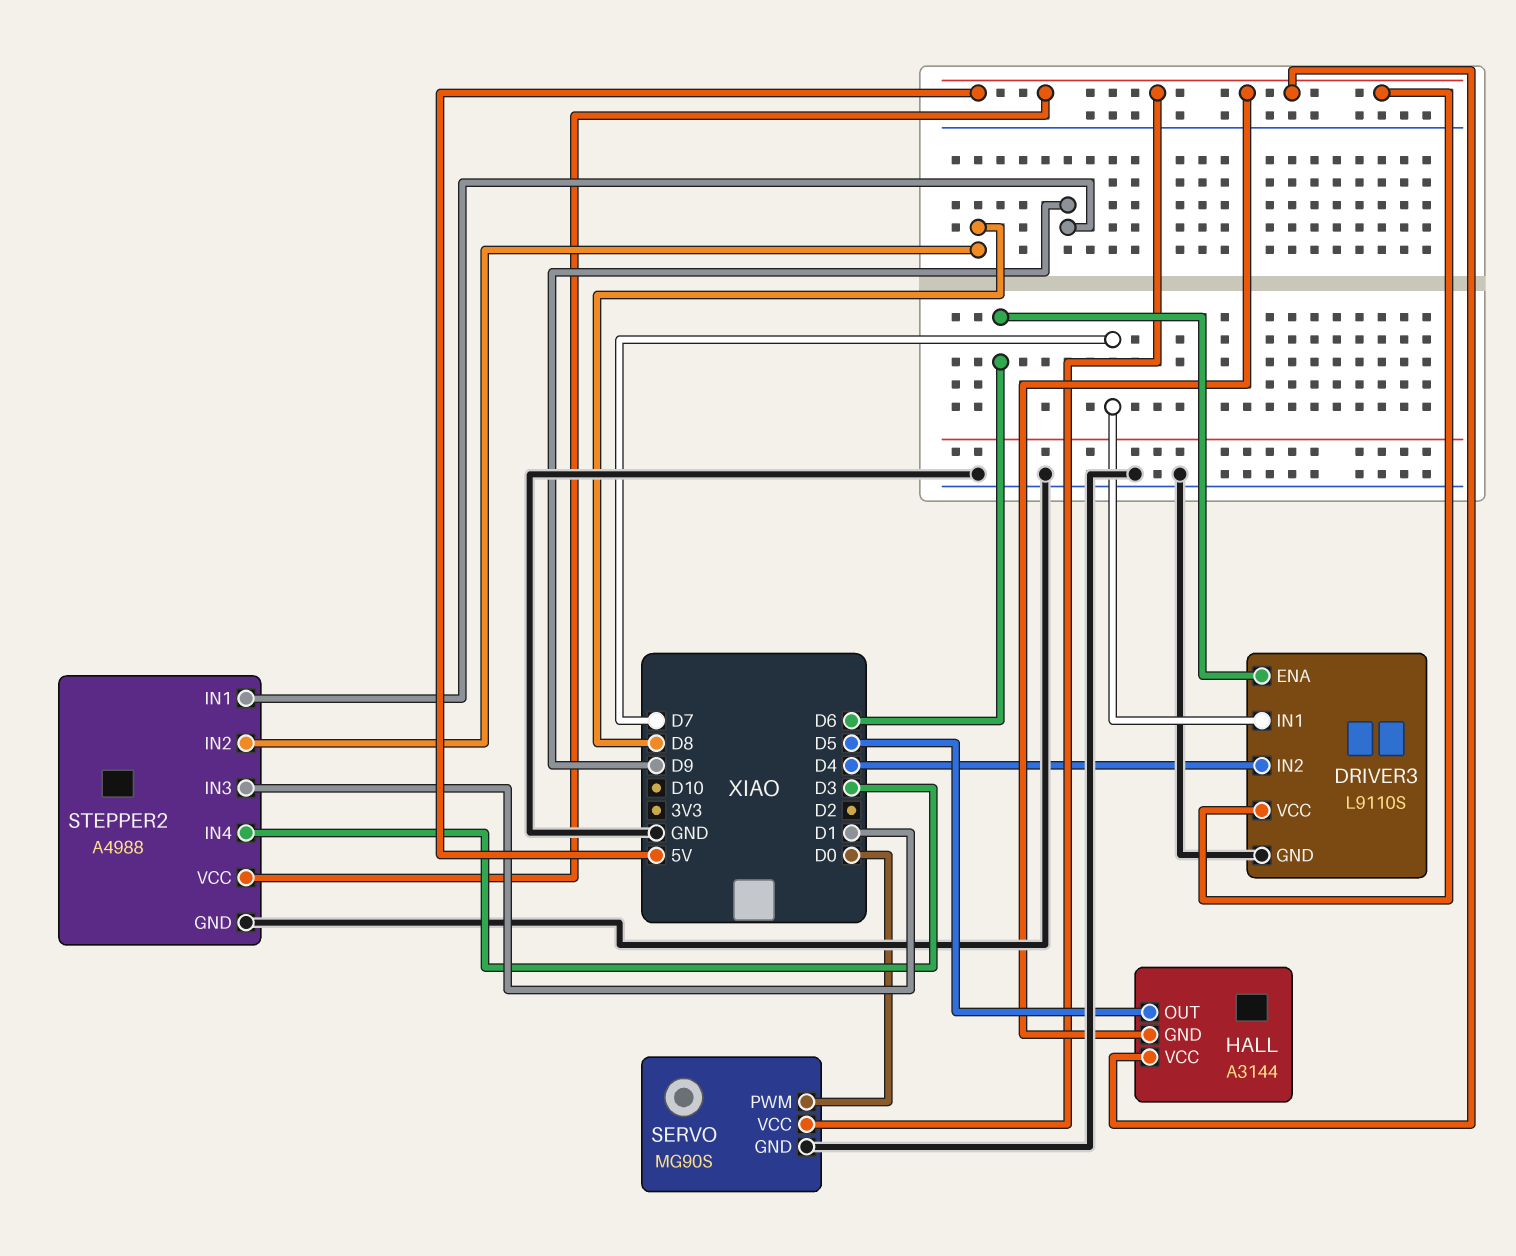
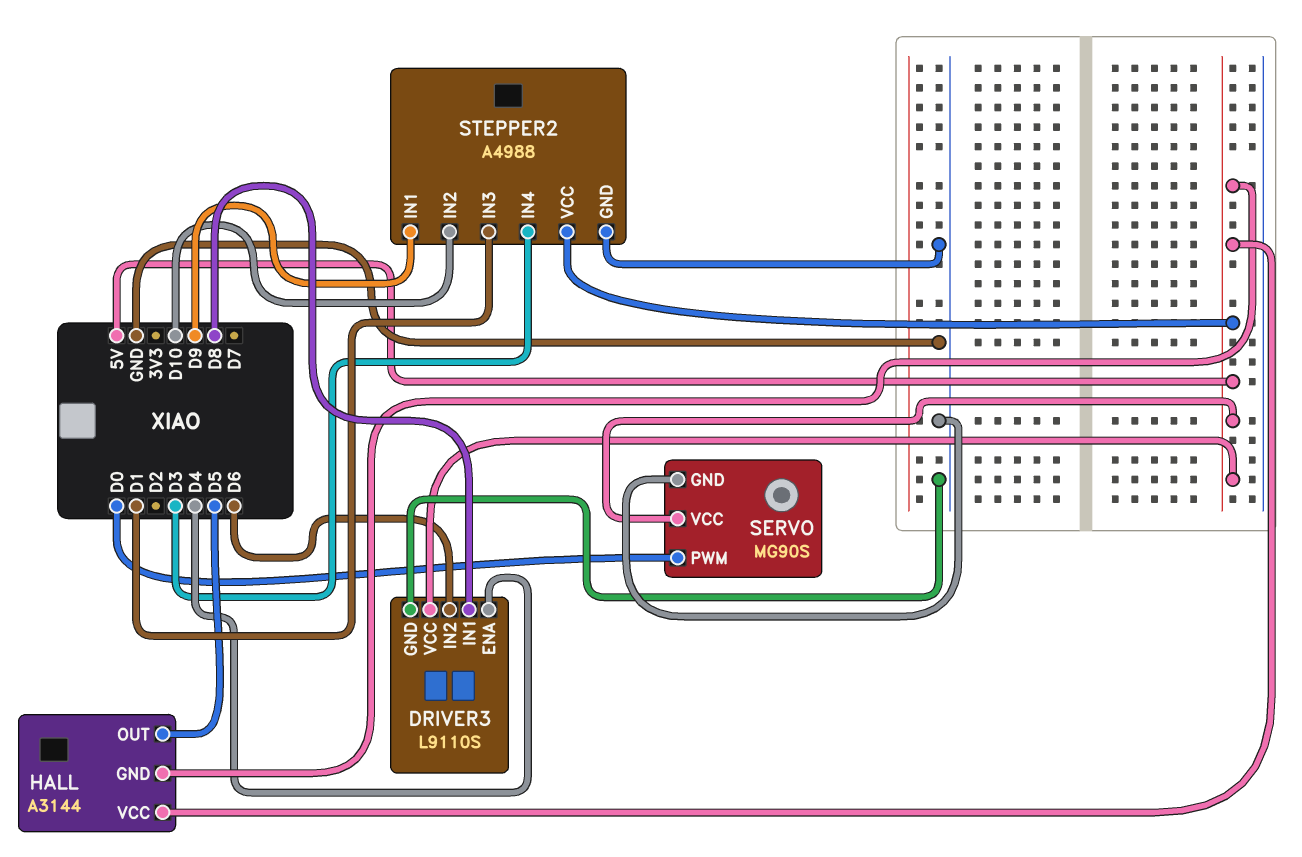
DRIVER3 pin ENA: D6 -> D4
DRIVER3 pin IN1: D7 -> D8
DRIVER3 pin IN2: D4 -> D6
STEPPER2 pin IN2: D8 -> D10

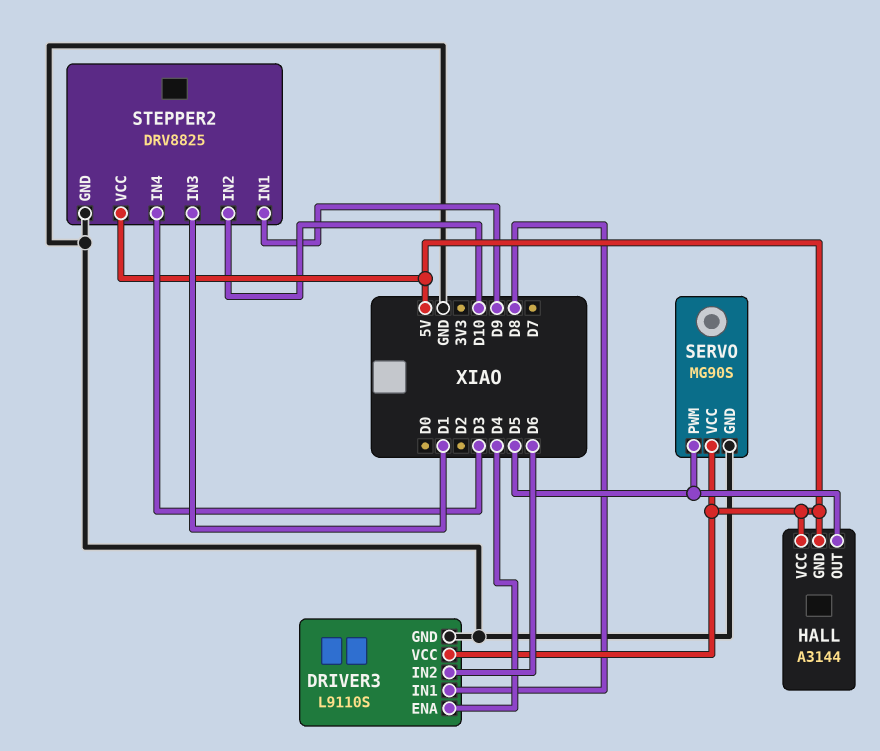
SERVO pin PWM: D0 -> D5
STEPPER2: A4988 -> DRV8825

